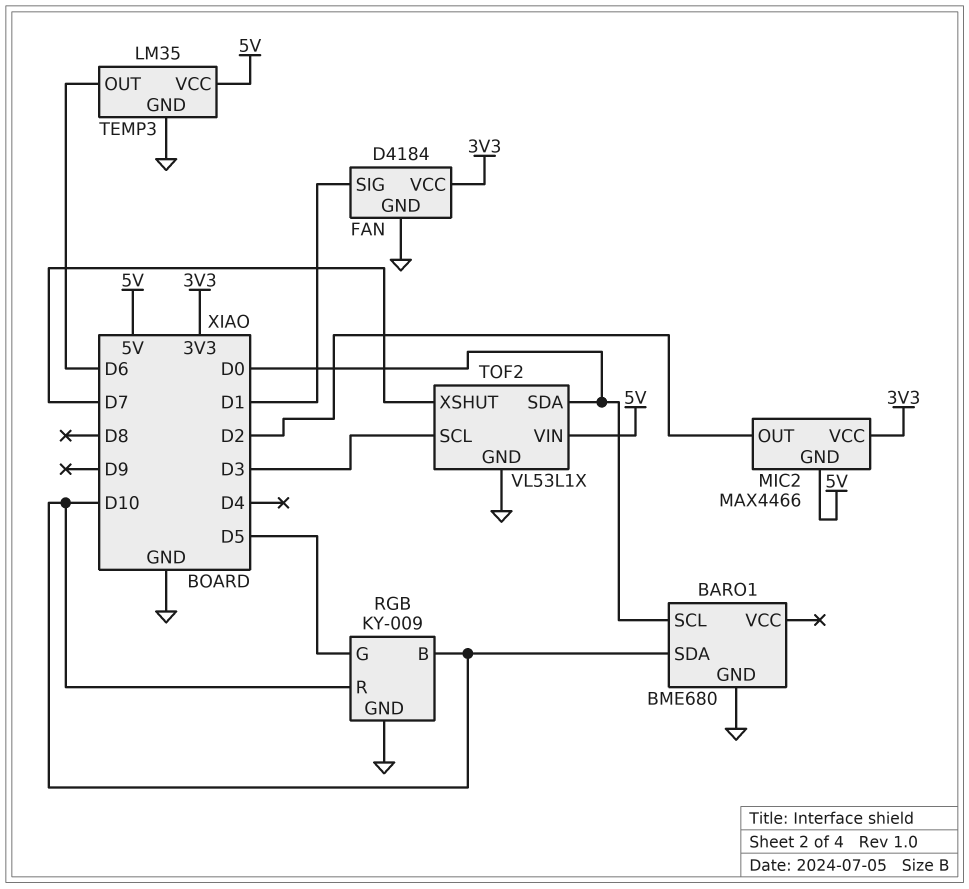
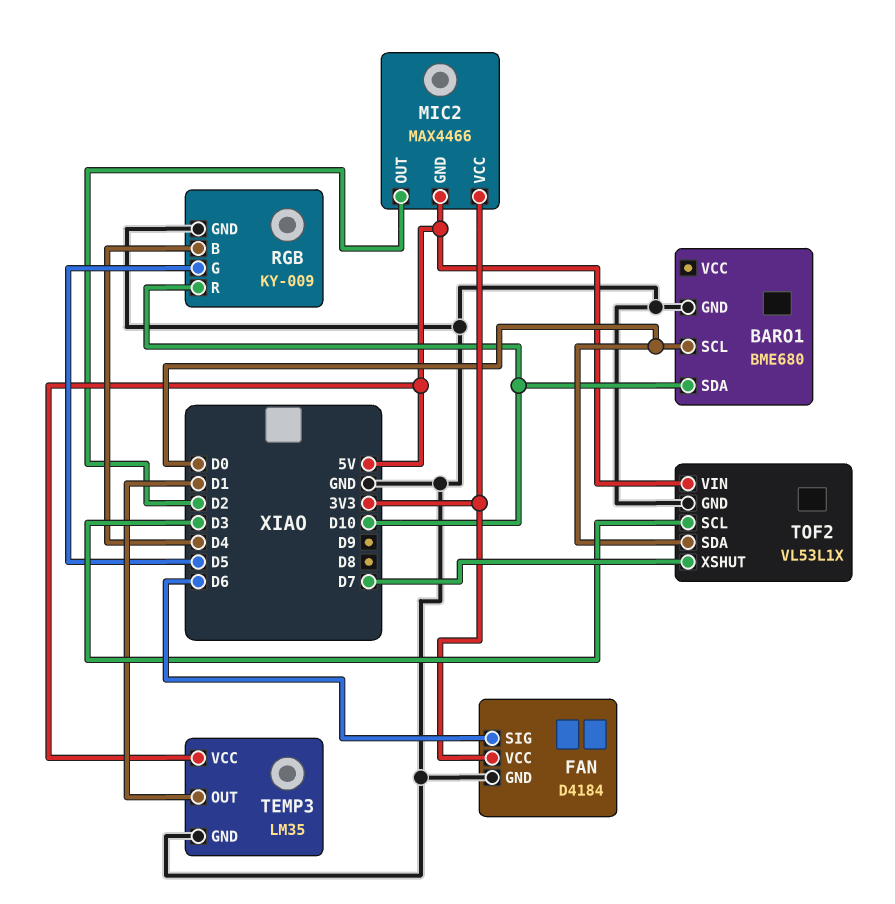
FAN pin SIG: D1 -> D6
RGB pin B: D10 -> D4
TEMP3 pin OUT: D6 -> D1

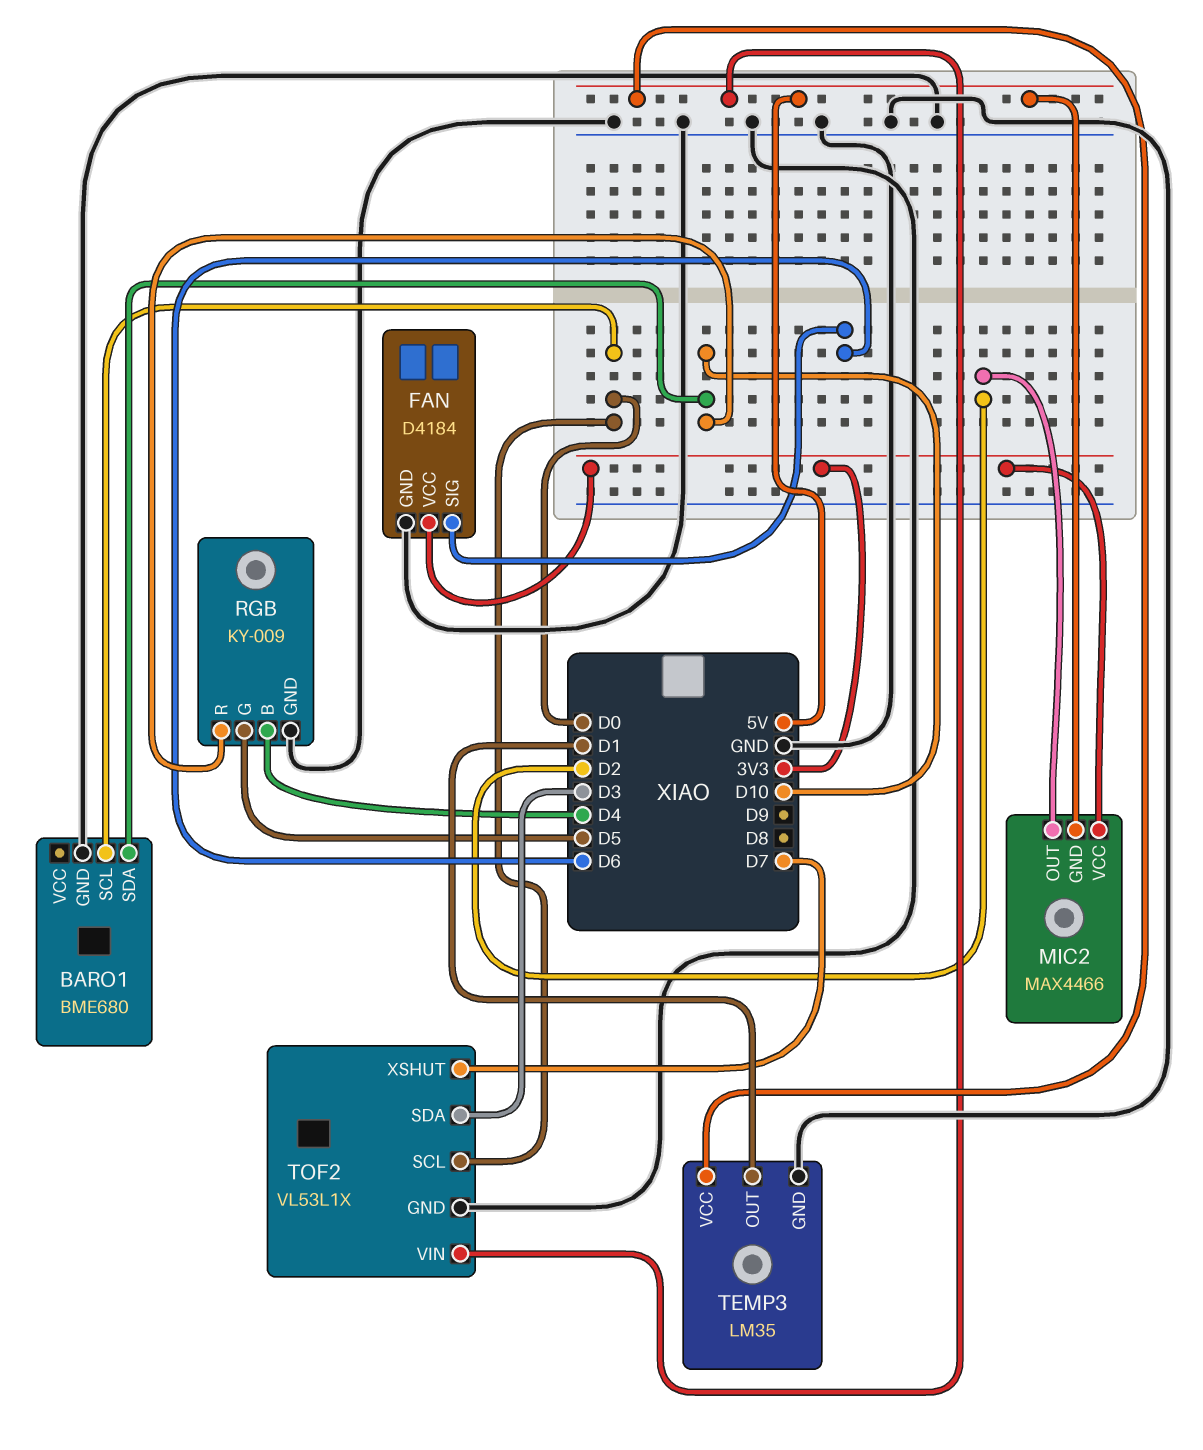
TOF2 pin SCL: D3 -> D0
TOF2 pin SDA: D0 -> D3

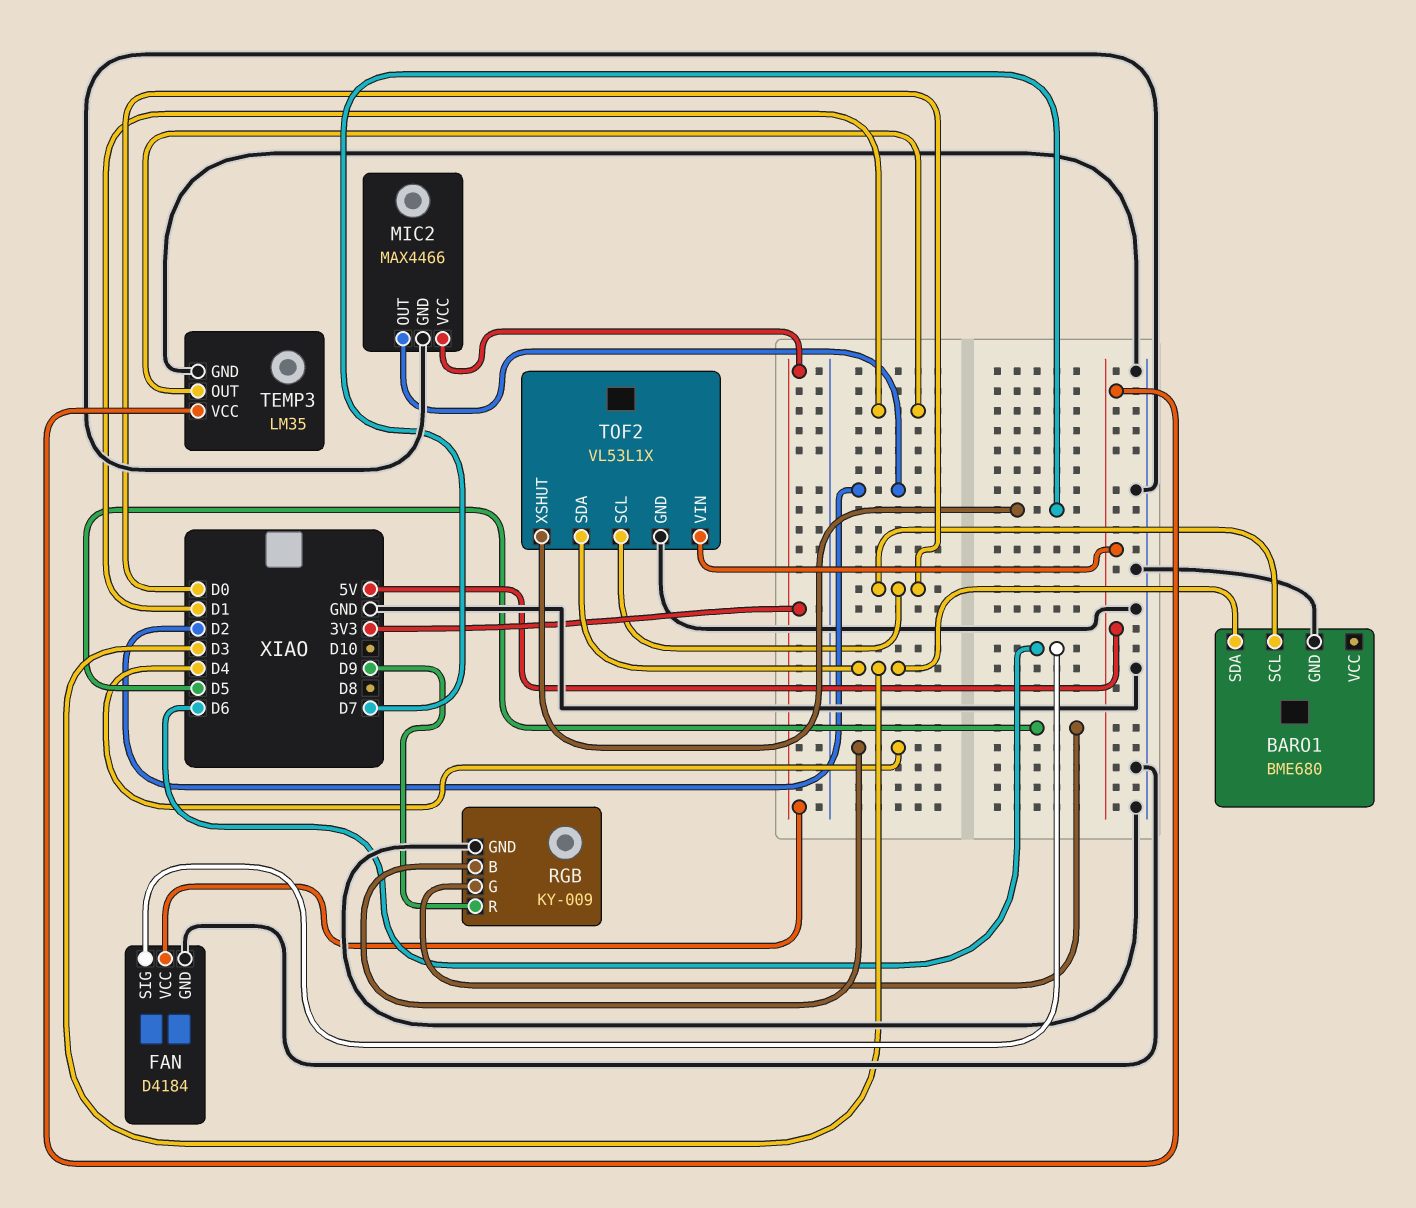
BARO1 pin SDA: D10 -> D3
MIC2 pin GND: 5V -> GND
RGB pin R: D10 -> D9

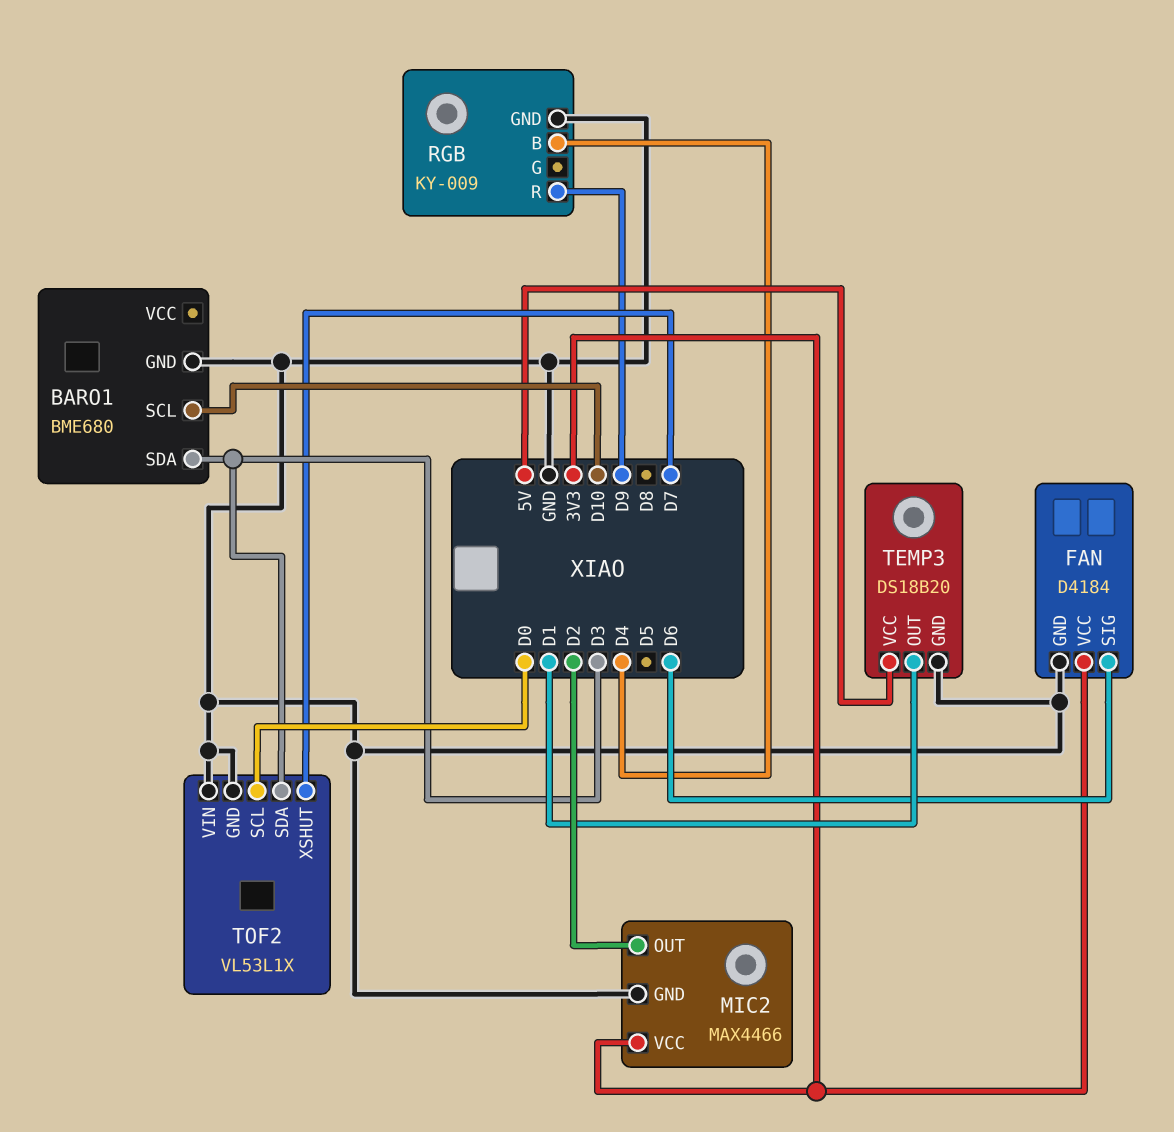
BARO1 pin SCL: D0 -> D10
RGB pin G: D5 -> none
TEMP3: LM35 -> DS18B20
TOF2 pin VIN: 5V -> GND

